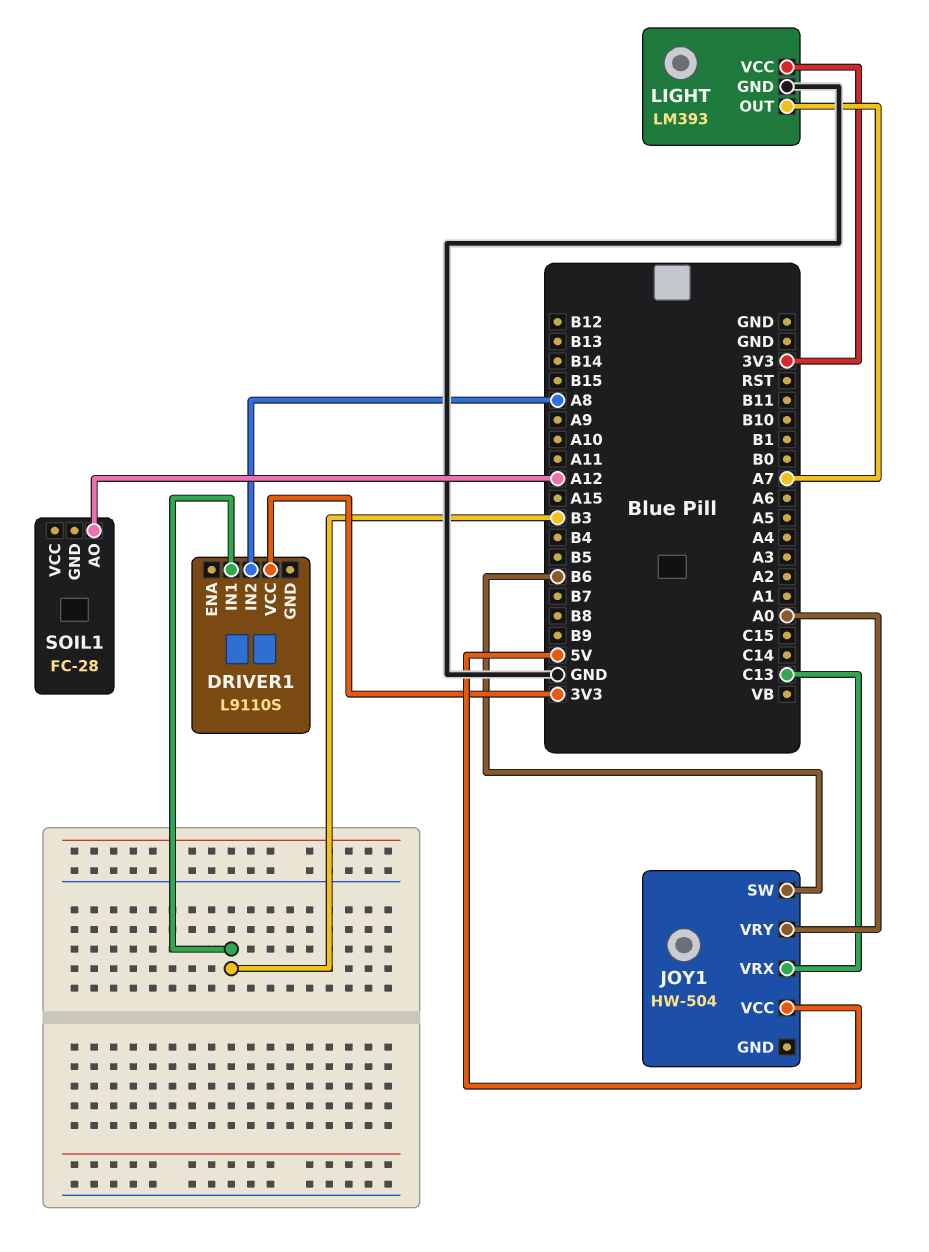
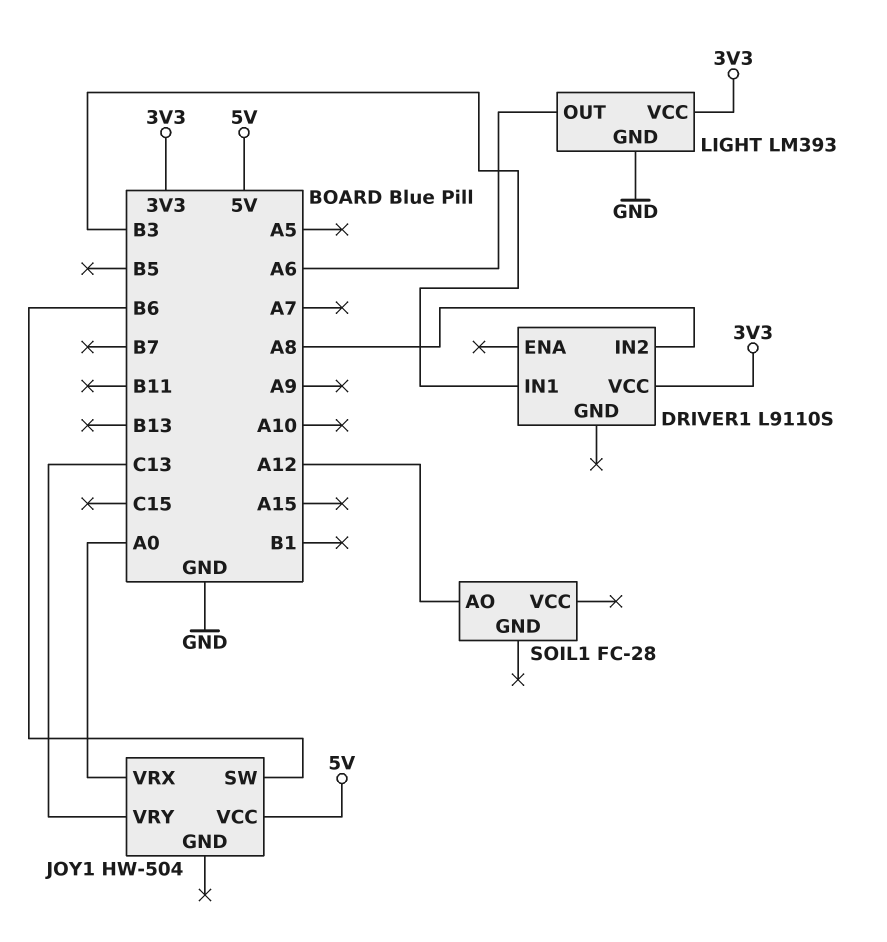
JOY1 pin VRX: C13 -> A0
JOY1 pin VRY: A0 -> C13
LIGHT pin OUT: A7 -> A6

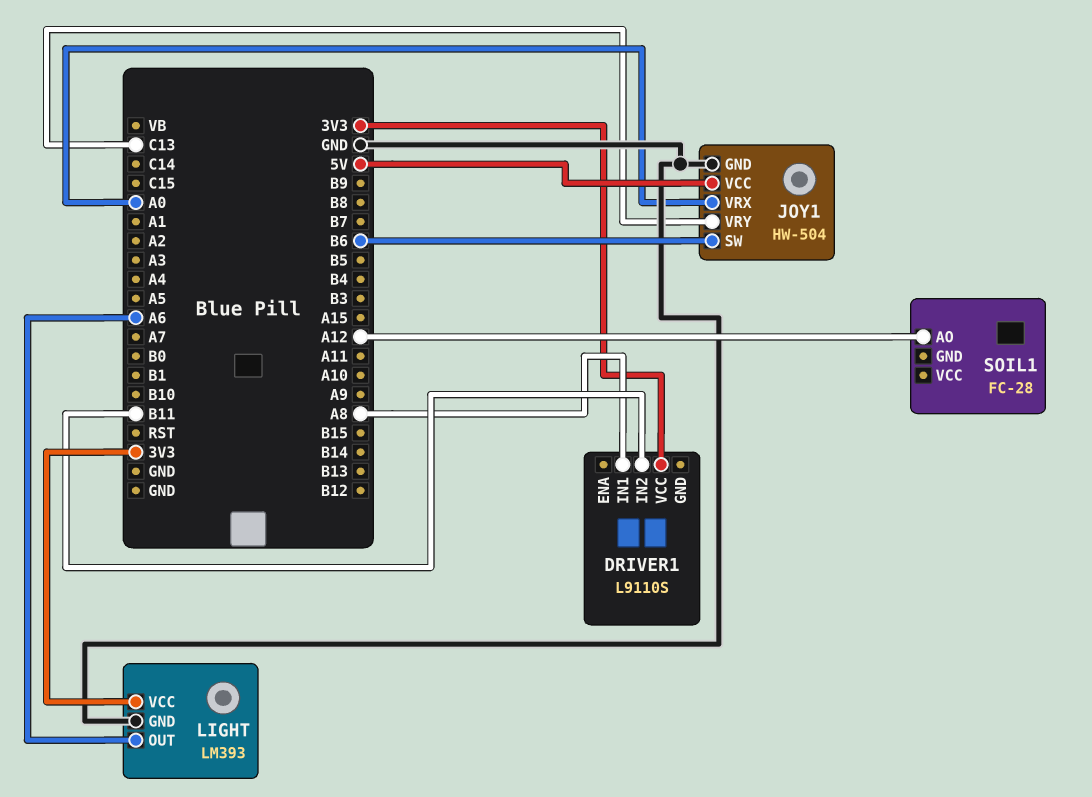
DRIVER1 pin IN1: B3 -> A8
DRIVER1 pin IN2: A8 -> B11
JOY1 pin GND: none -> GND

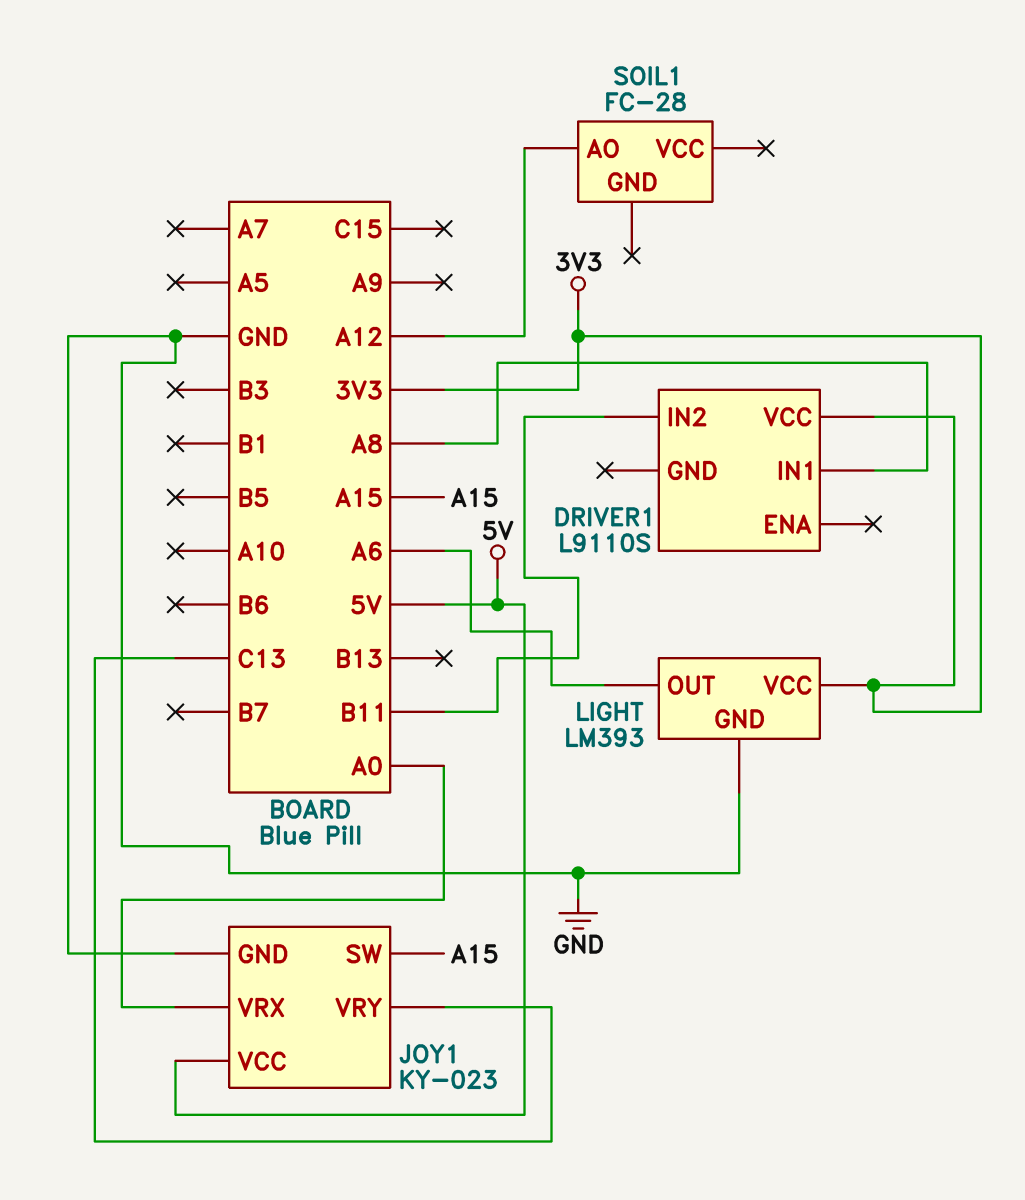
JOY1: HW-504 -> KY-023
JOY1 pin SW: B6 -> A15

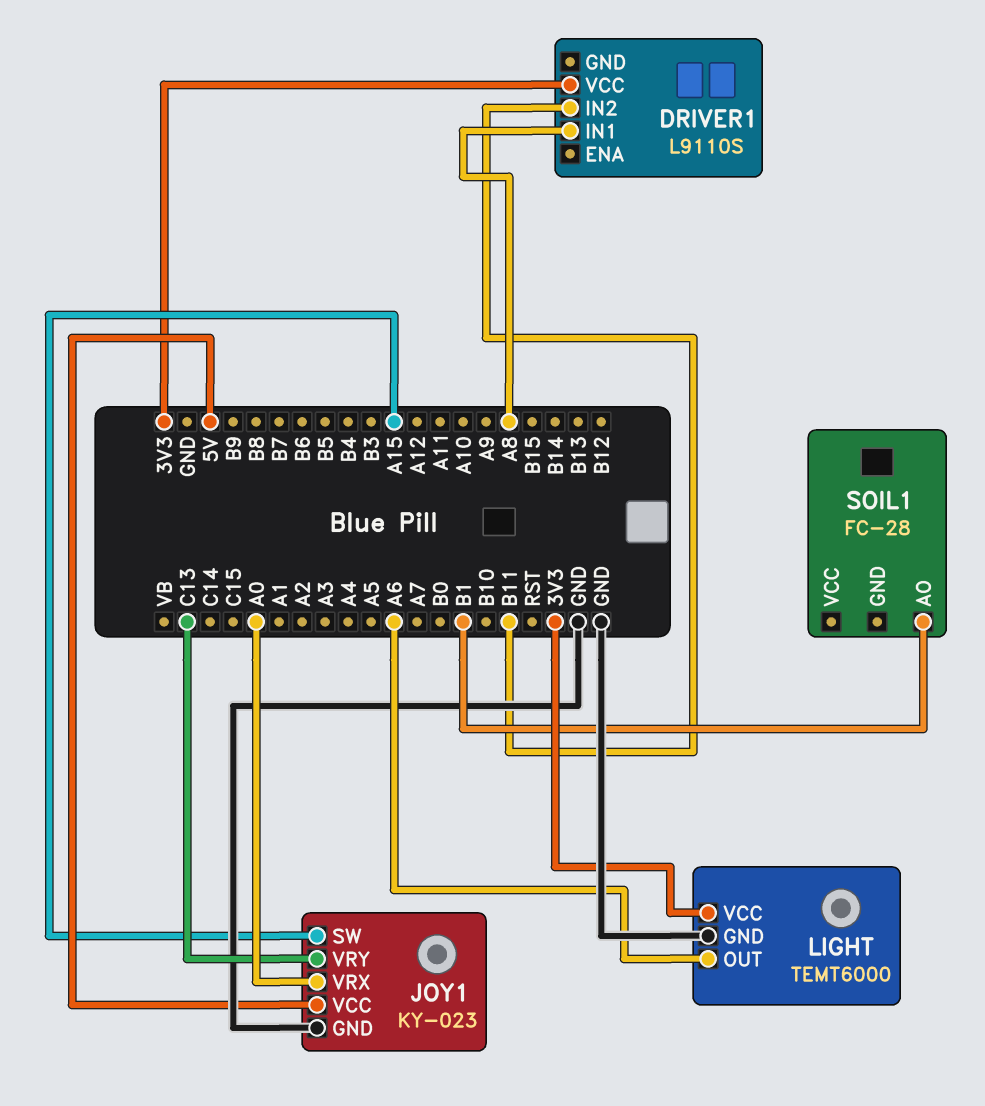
LIGHT: LM393 -> TEMT6000
SOIL1 pin AO: A12 -> B1

